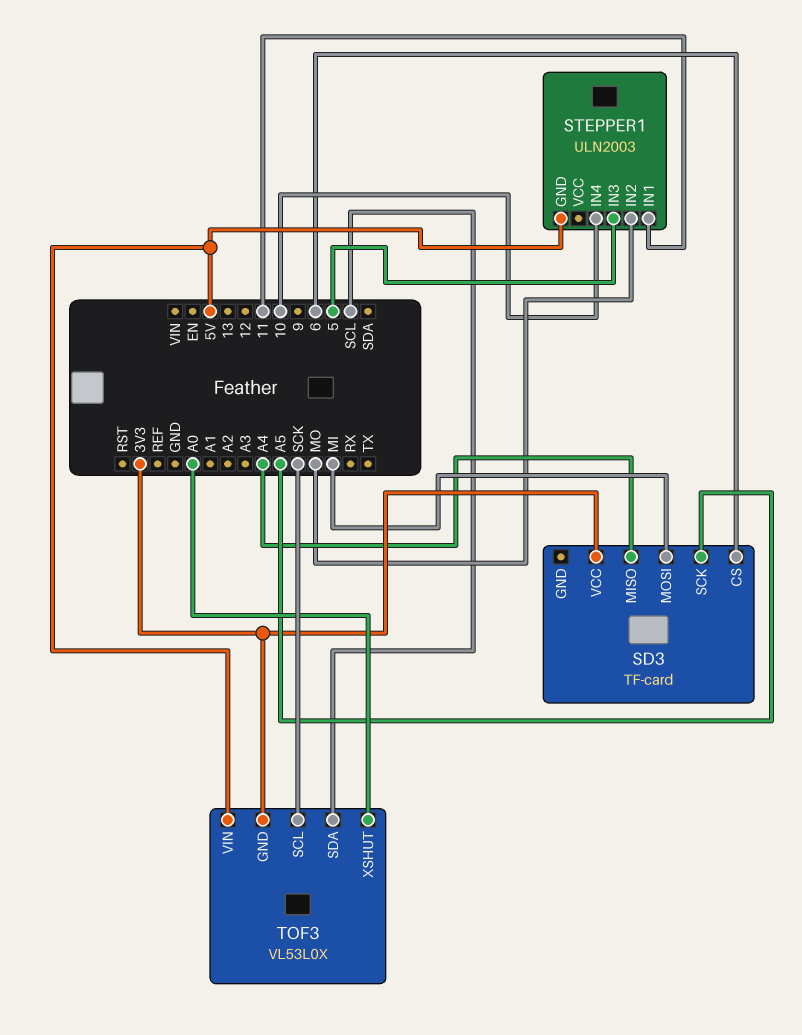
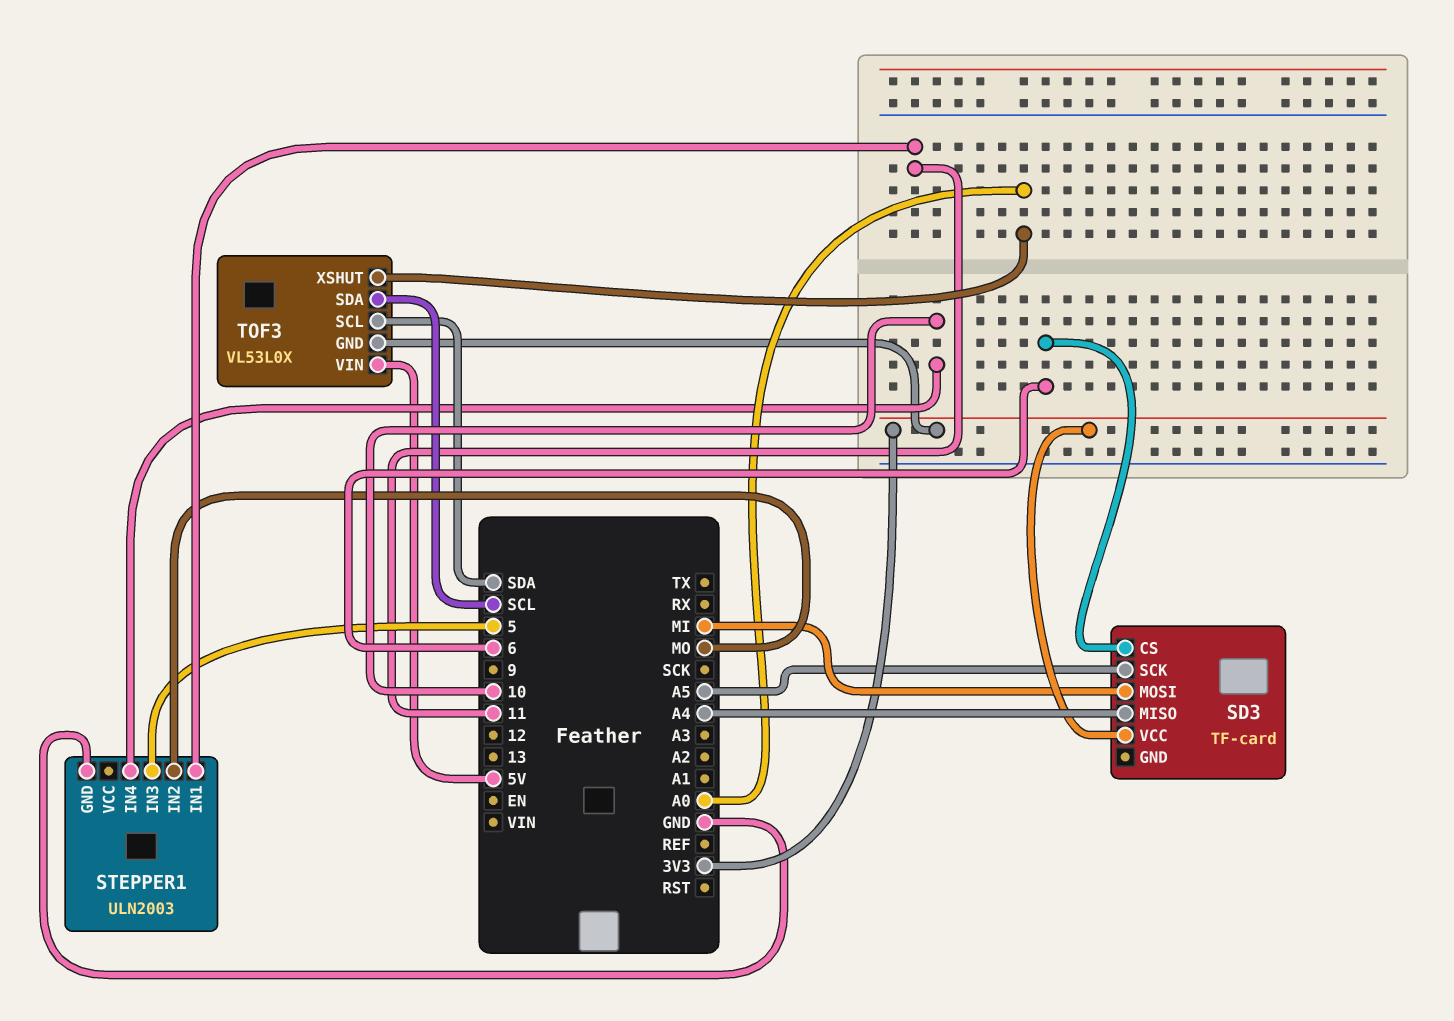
STEPPER1 pin GND: 5V -> GND
TOF3 pin SCL: SCK -> SDA

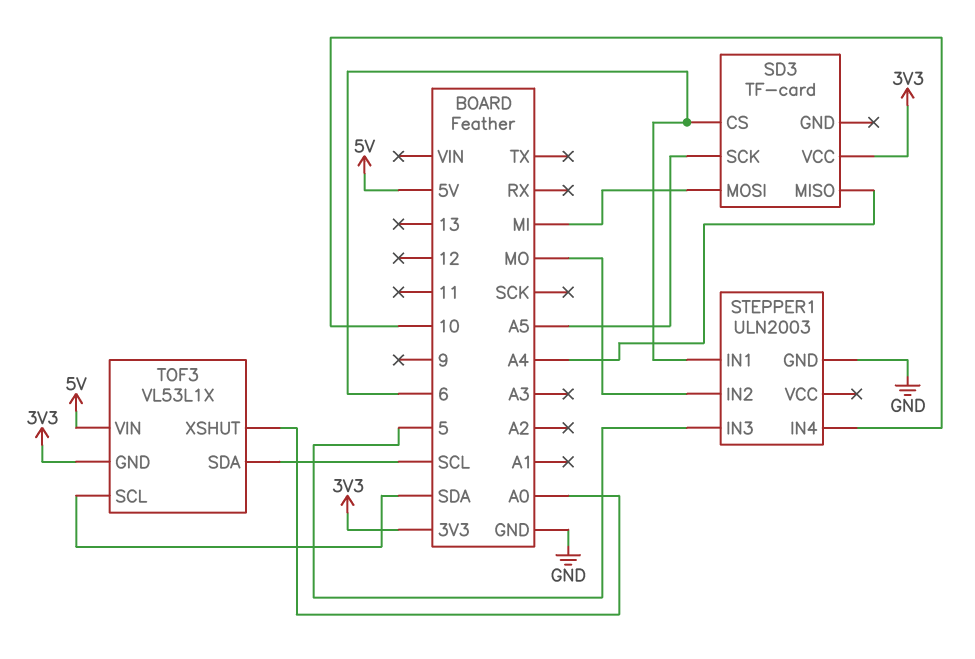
STEPPER1 pin IN1: 11 -> 6
TOF3: VL53L0X -> VL53L1X

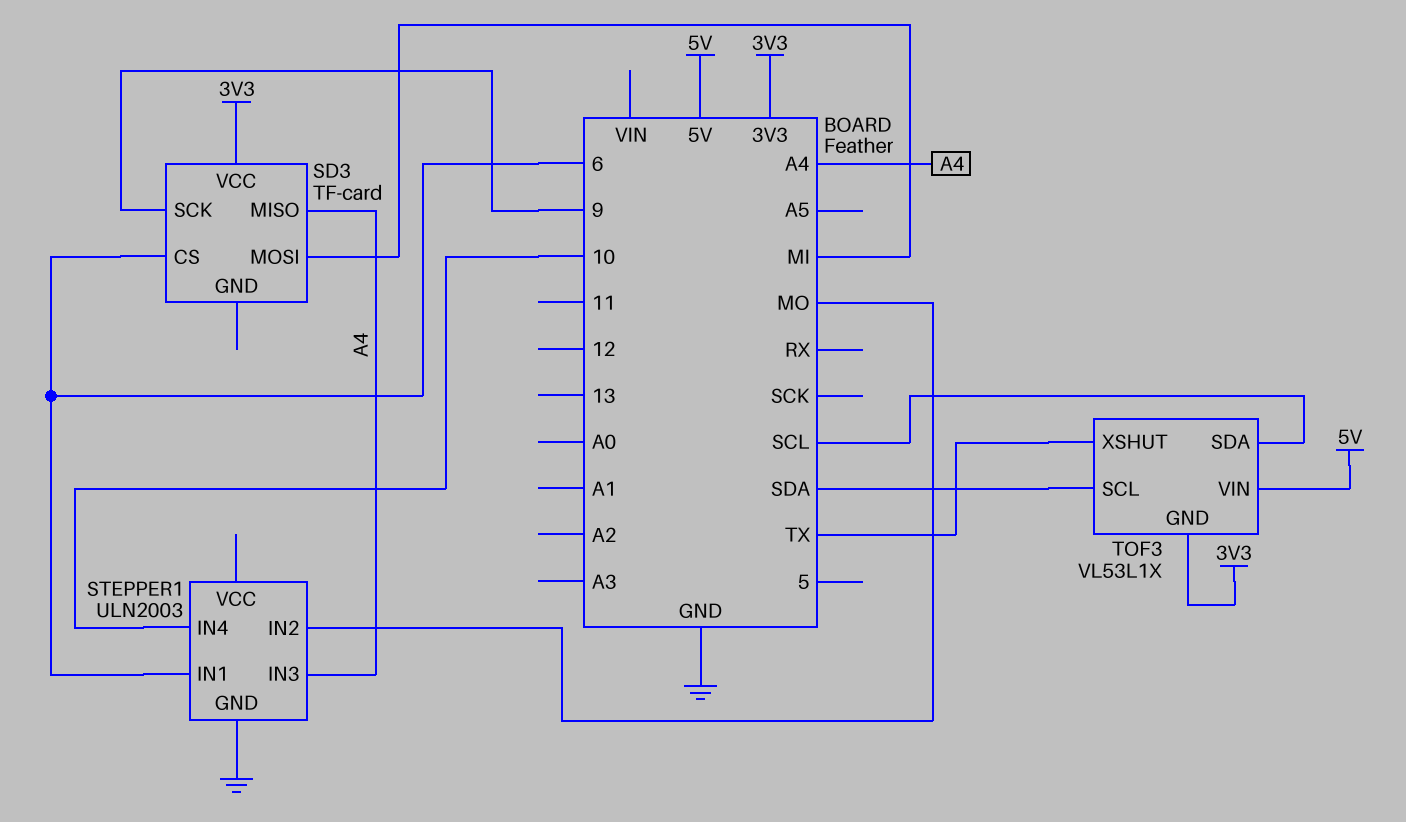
SD3 pin SCK: A5 -> 9
STEPPER1 pin IN3: 5 -> A4
TOF3 pin XSHUT: A0 -> TX

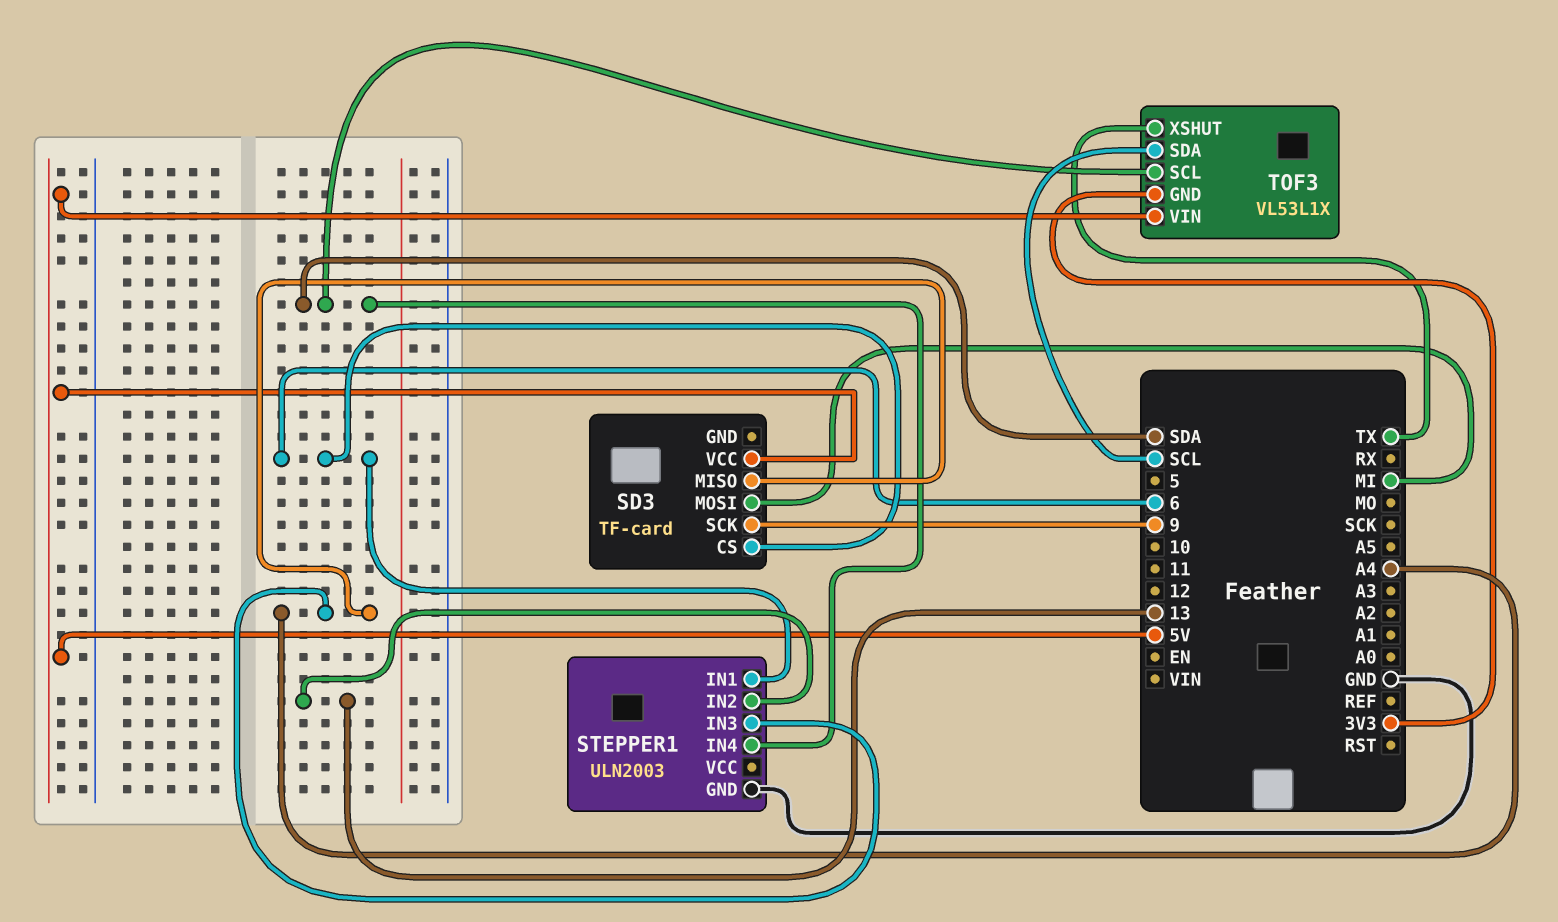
SD3 pin VCC: 3V3 -> 5V
STEPPER1 pin IN2: MO -> 13
STEPPER1 pin IN4: 10 -> SDA

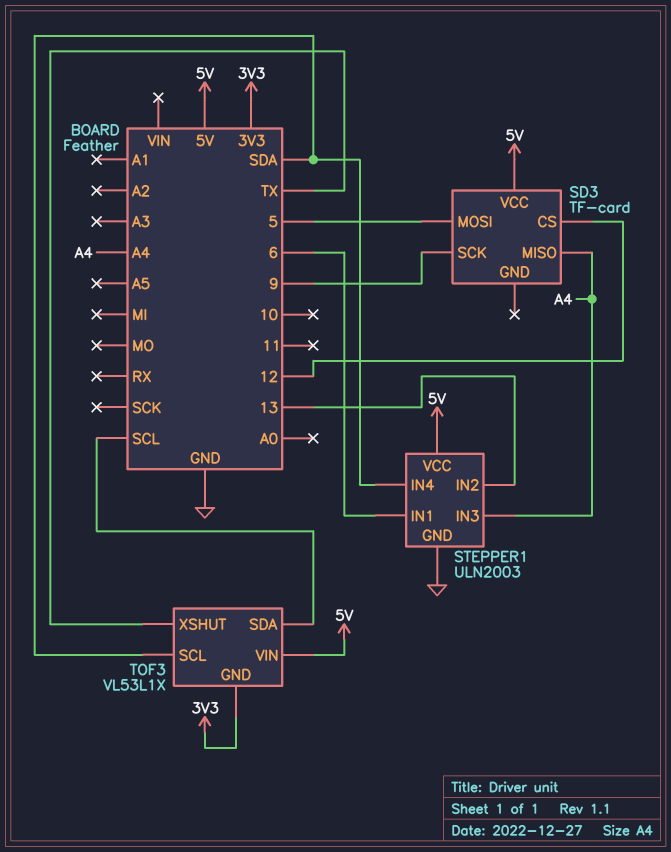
SD3 pin CS: 6 -> 12
SD3 pin MOSI: MI -> 5
STEPPER1 pin VCC: none -> 5V

